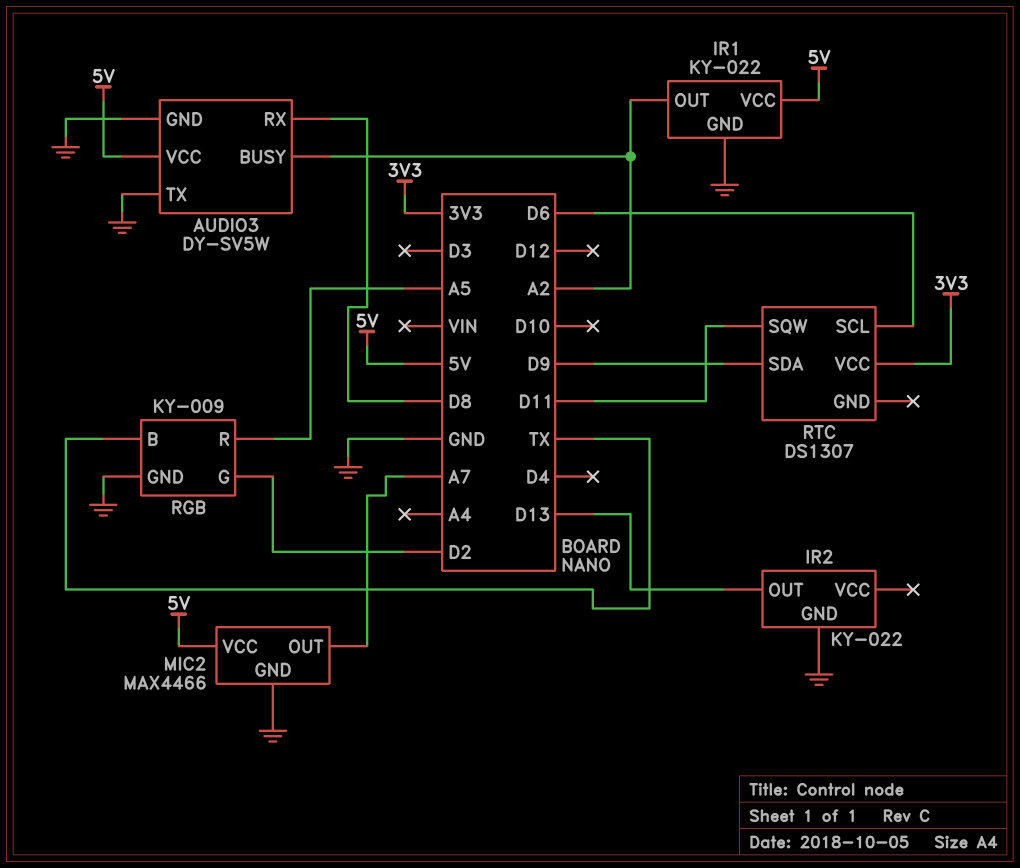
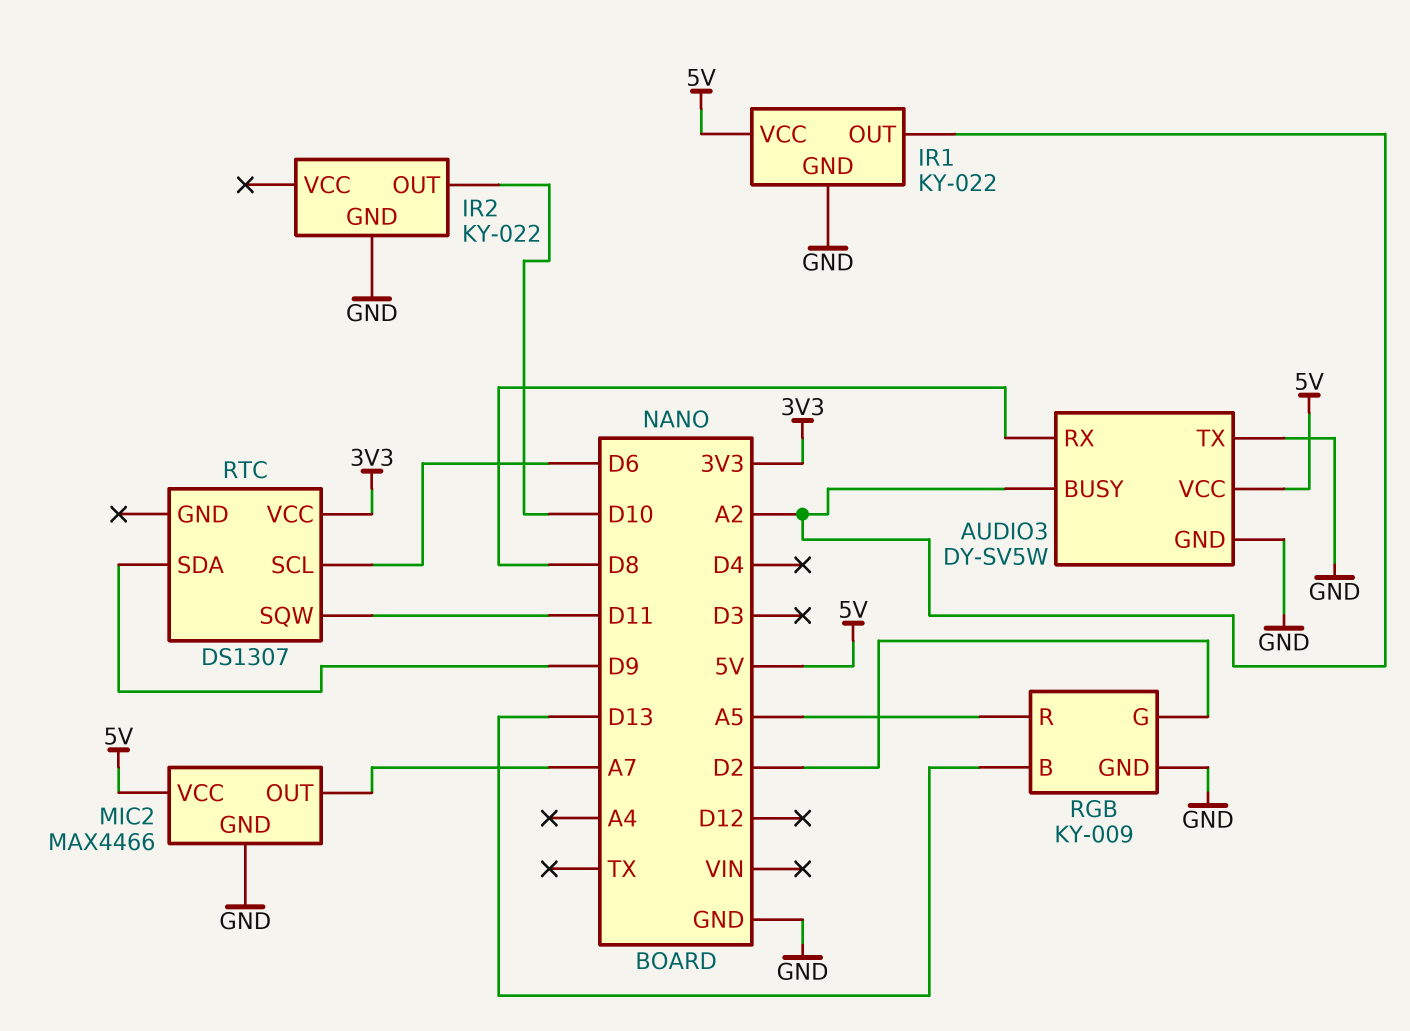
IR2 pin OUT: D13 -> D10
RGB pin B: TX -> D13

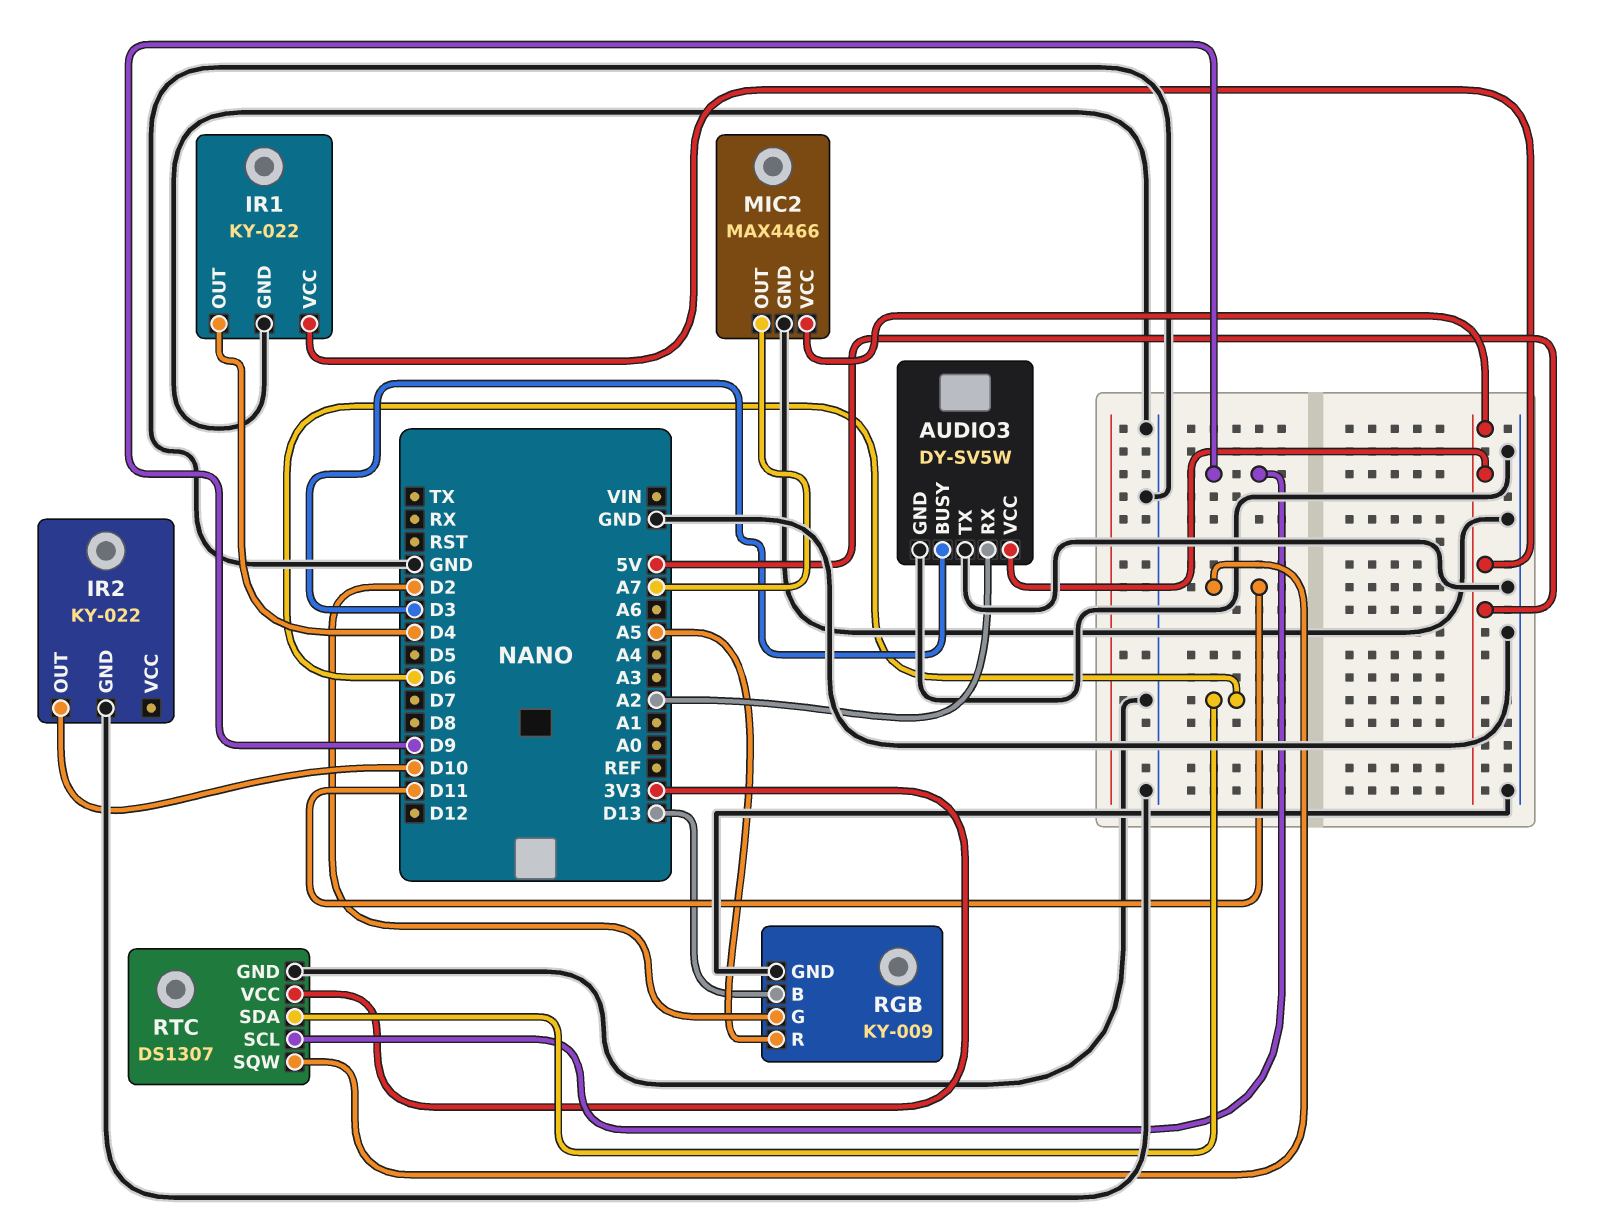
AUDIO3 pin BUSY: A2 -> D3
AUDIO3 pin RX: D8 -> A2
IR1 pin OUT: A2 -> D4
RTC pin GND: none -> GND
RTC pin SCL: D6 -> D9
RTC pin SDA: D9 -> D6

